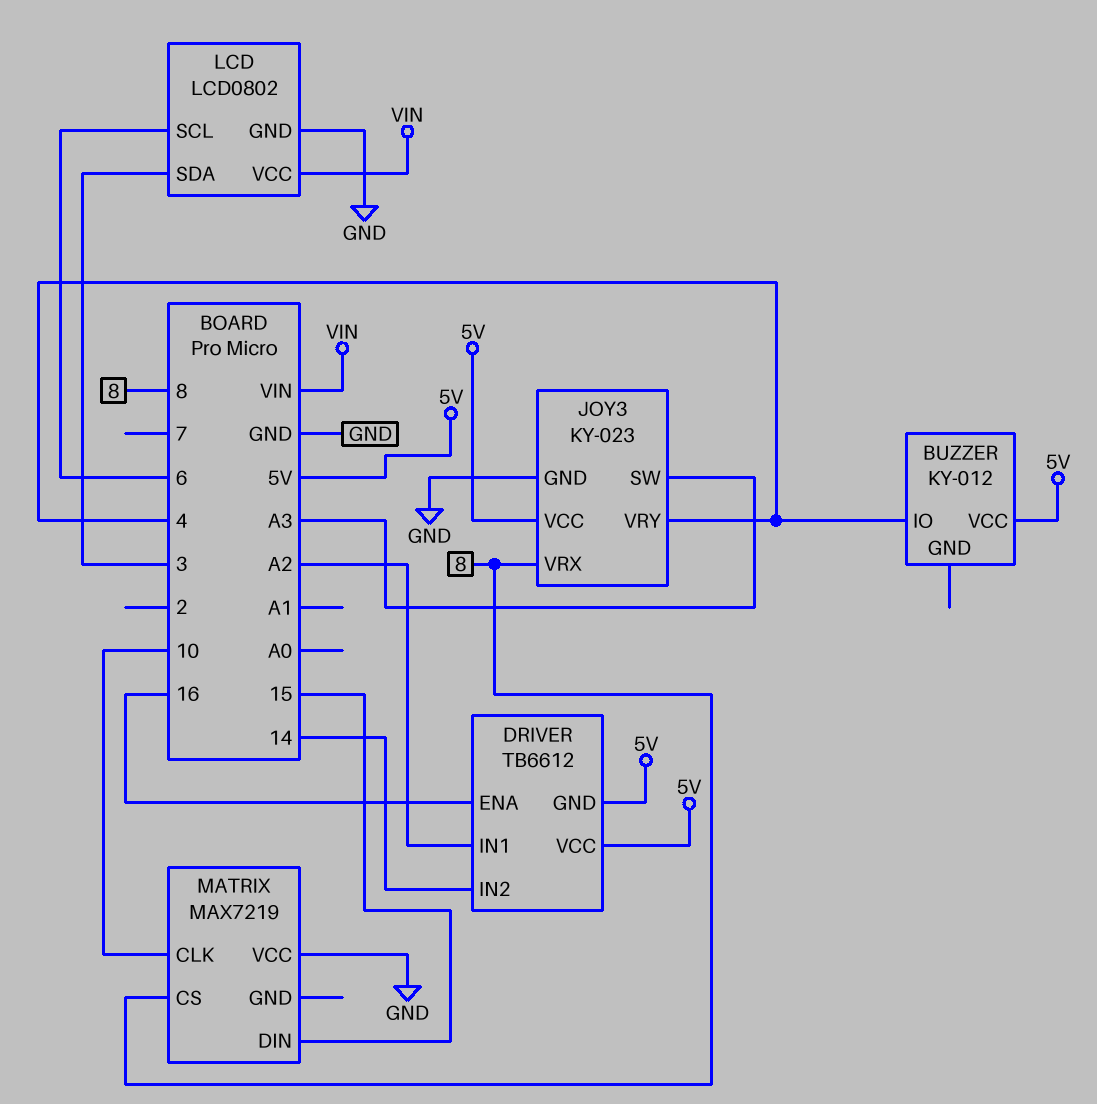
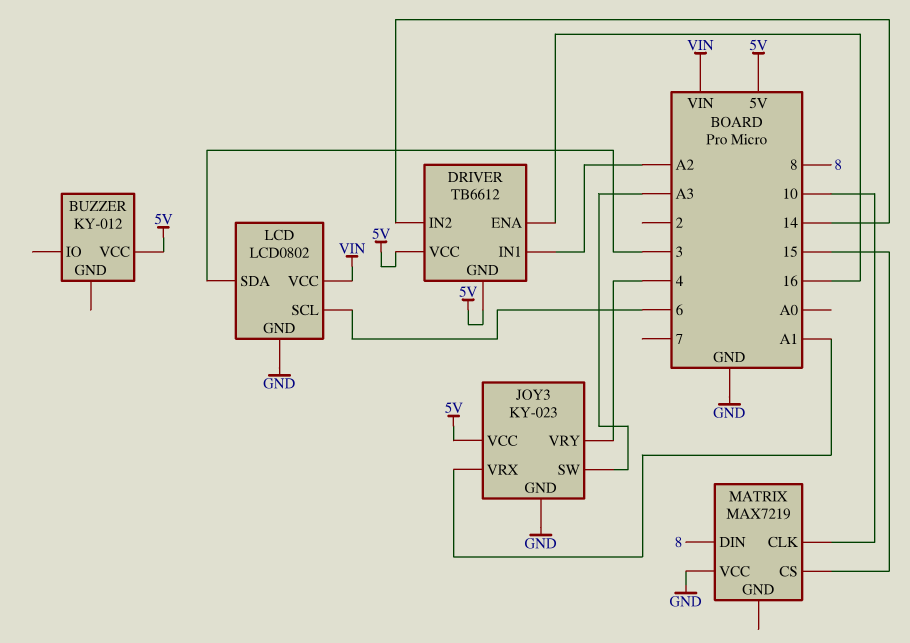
BUZZER pin IO: 4 -> none
JOY3 pin VRX: 8 -> A1
MATRIX pin CS: 8 -> 15
MATRIX pin DIN: 15 -> 8

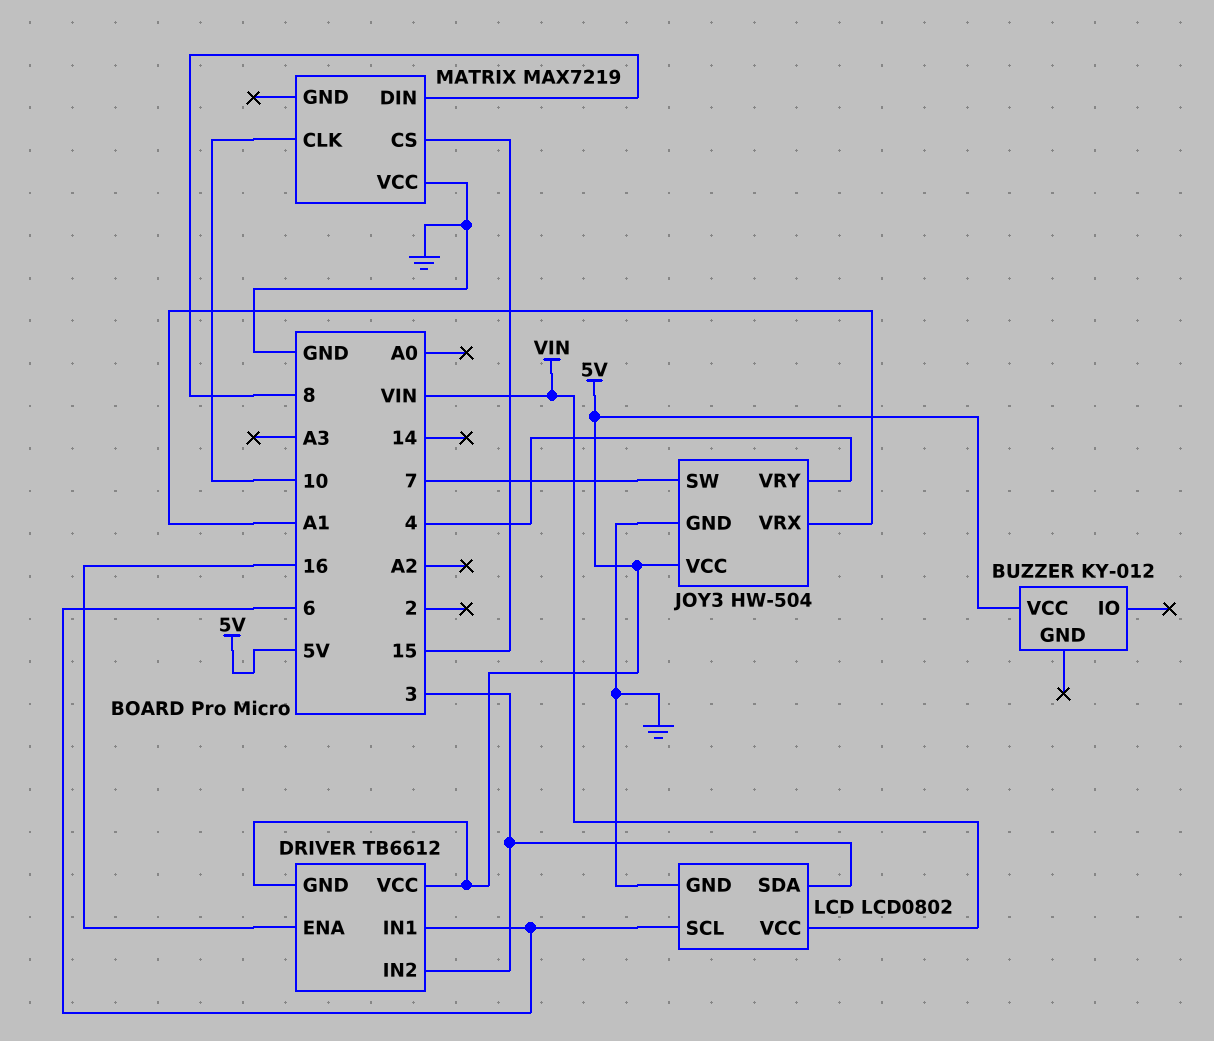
DRIVER pin IN1: A2 -> 6
DRIVER pin IN2: 14 -> 3
JOY3: KY-023 -> HW-504
JOY3 pin SW: A3 -> 7

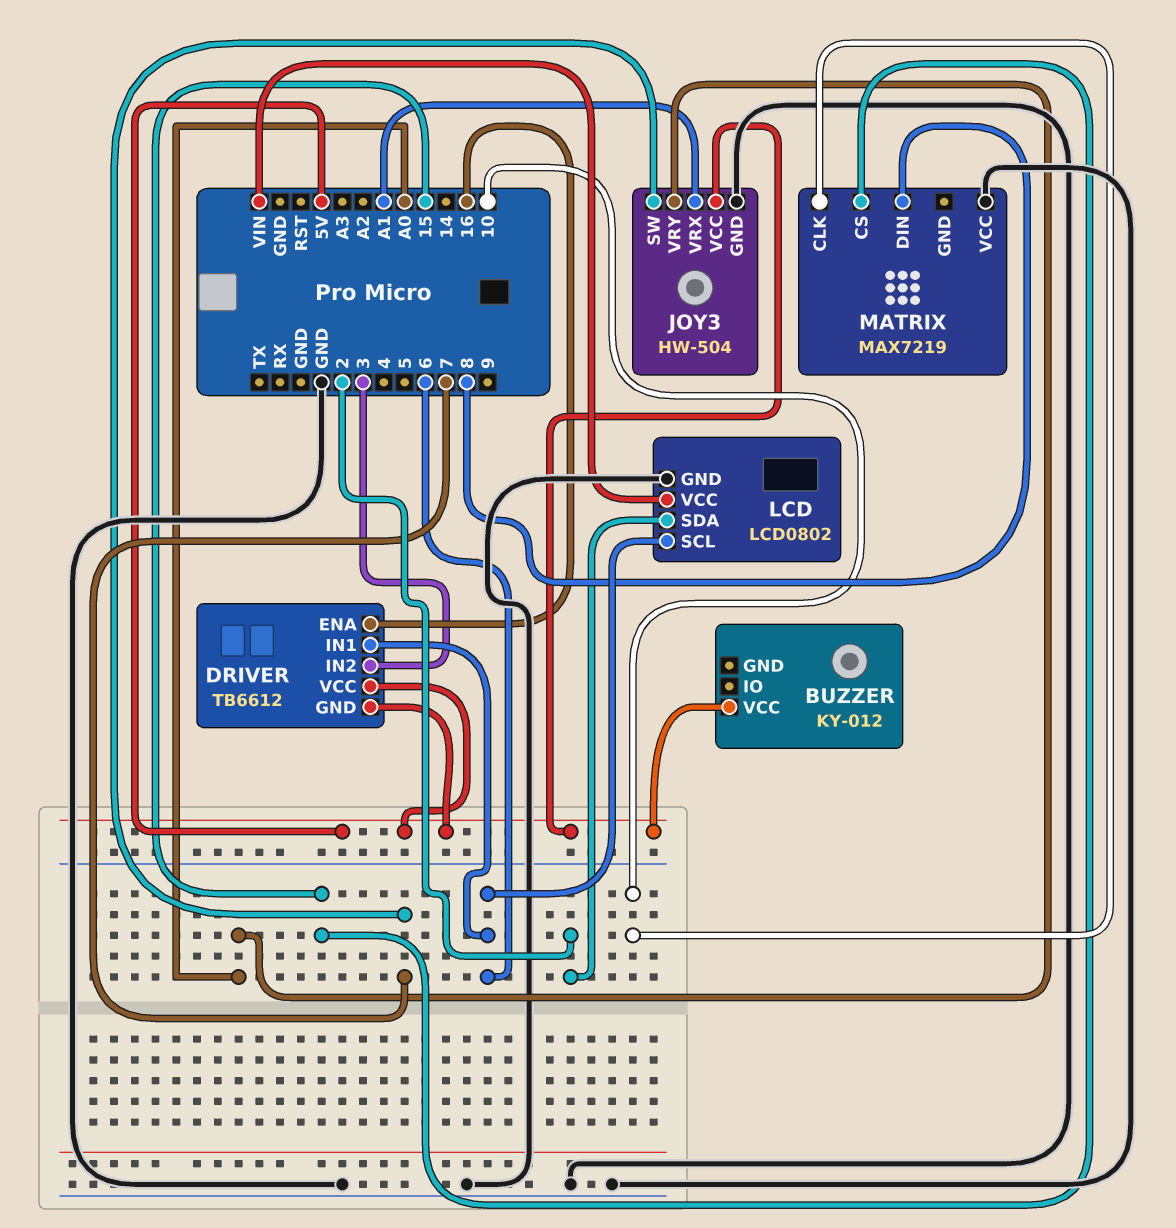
JOY3 pin VRY: 4 -> A0
LCD pin SDA: 3 -> 2

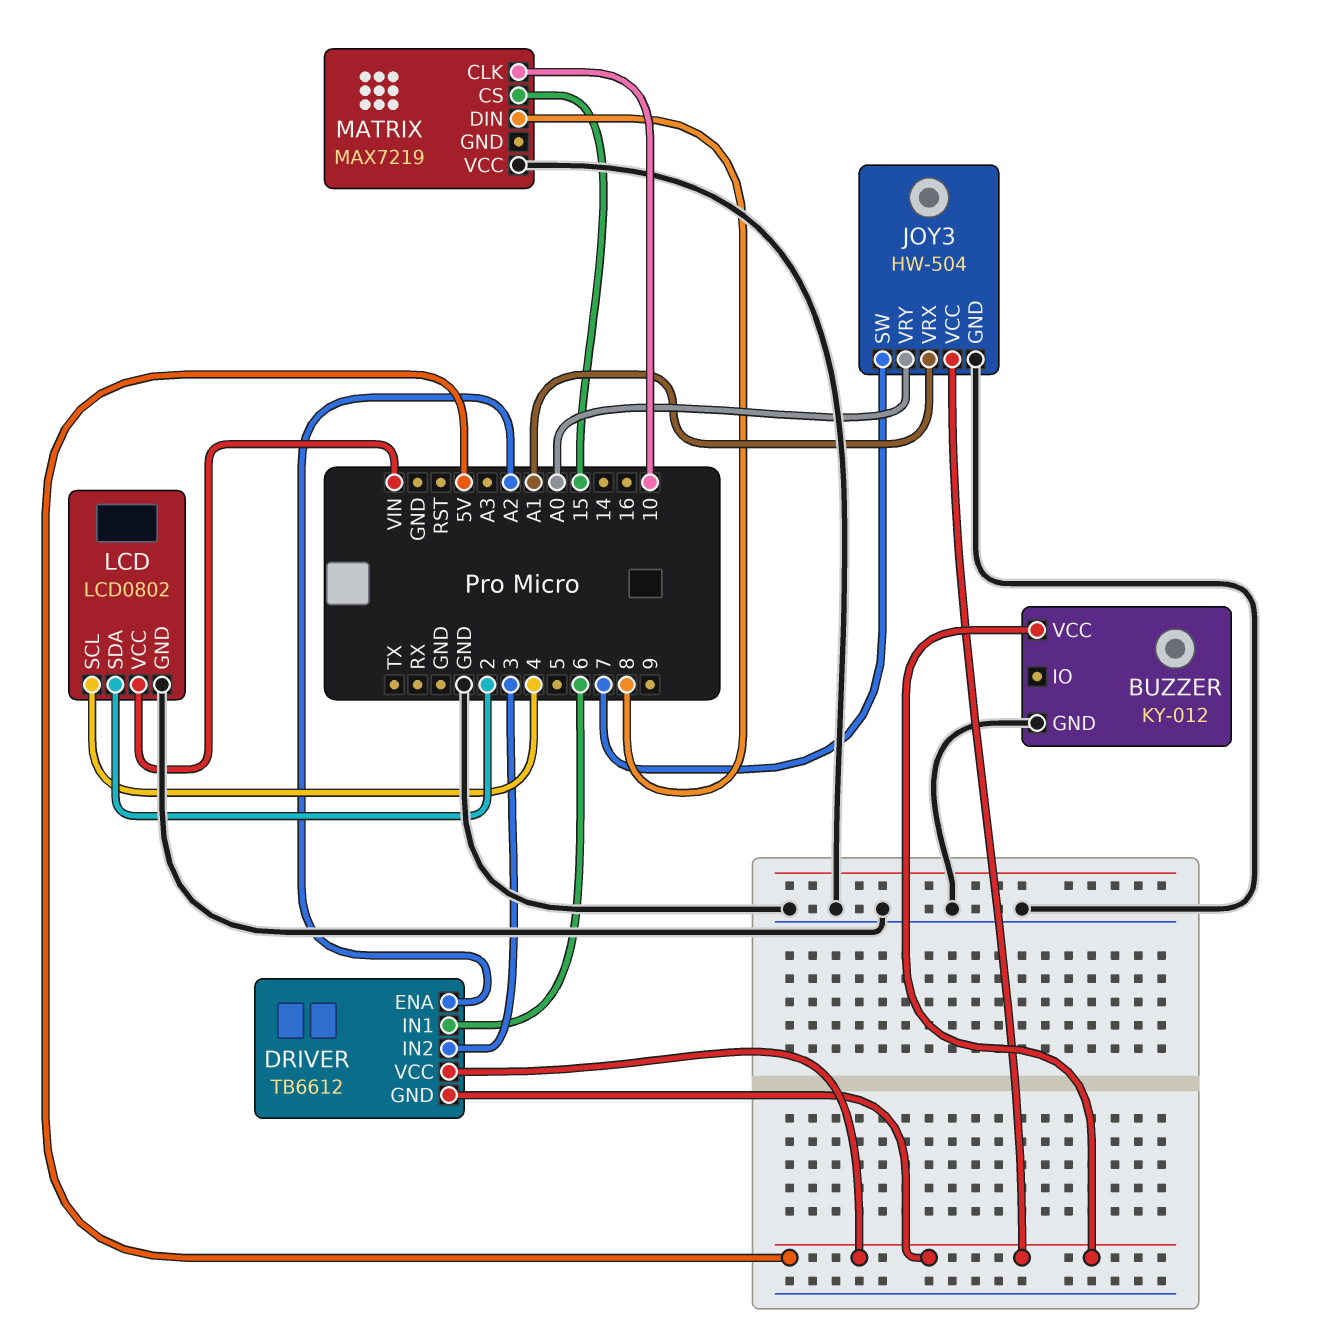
BUZZER pin GND: none -> GND
DRIVER pin ENA: 16 -> A2
LCD pin SCL: 6 -> 4

